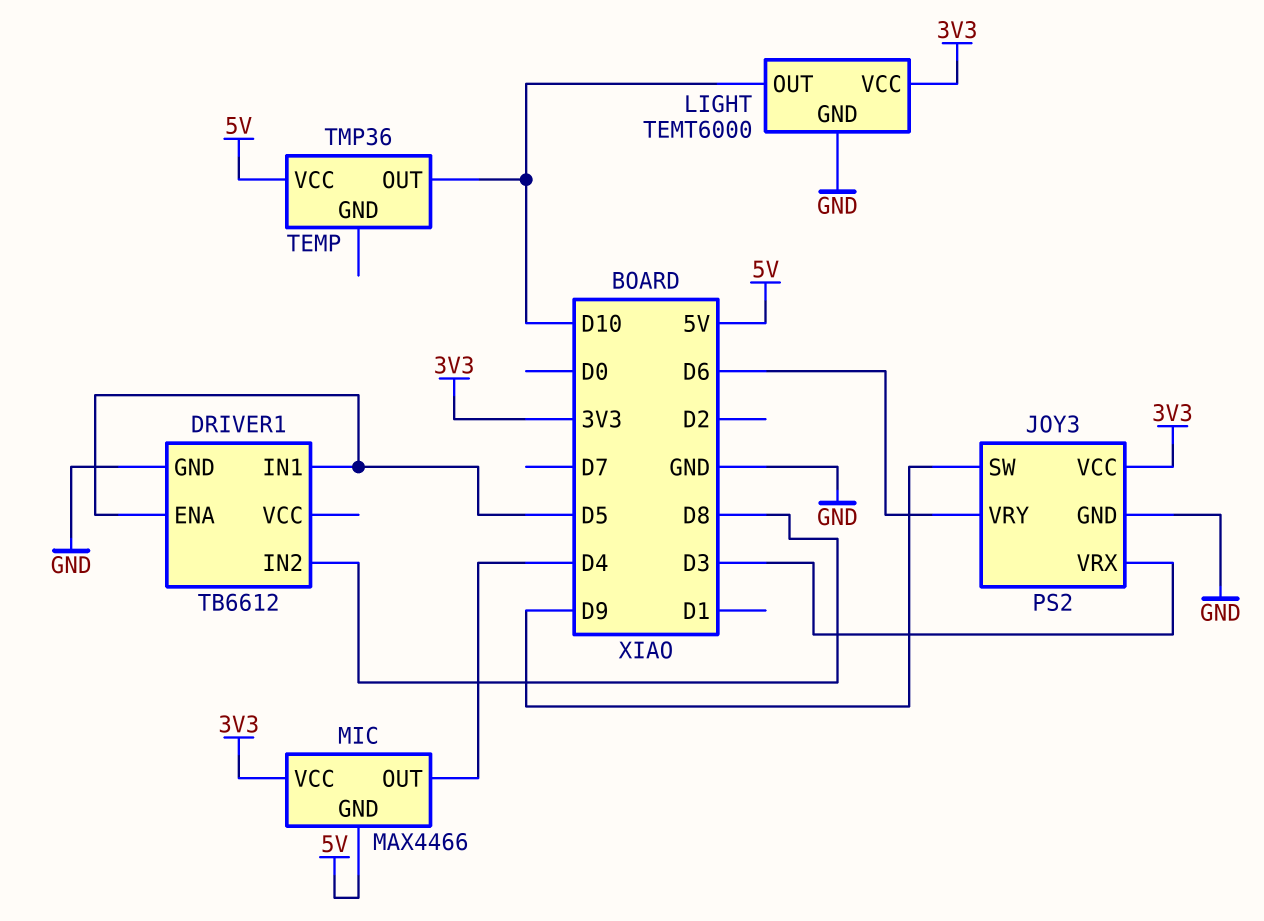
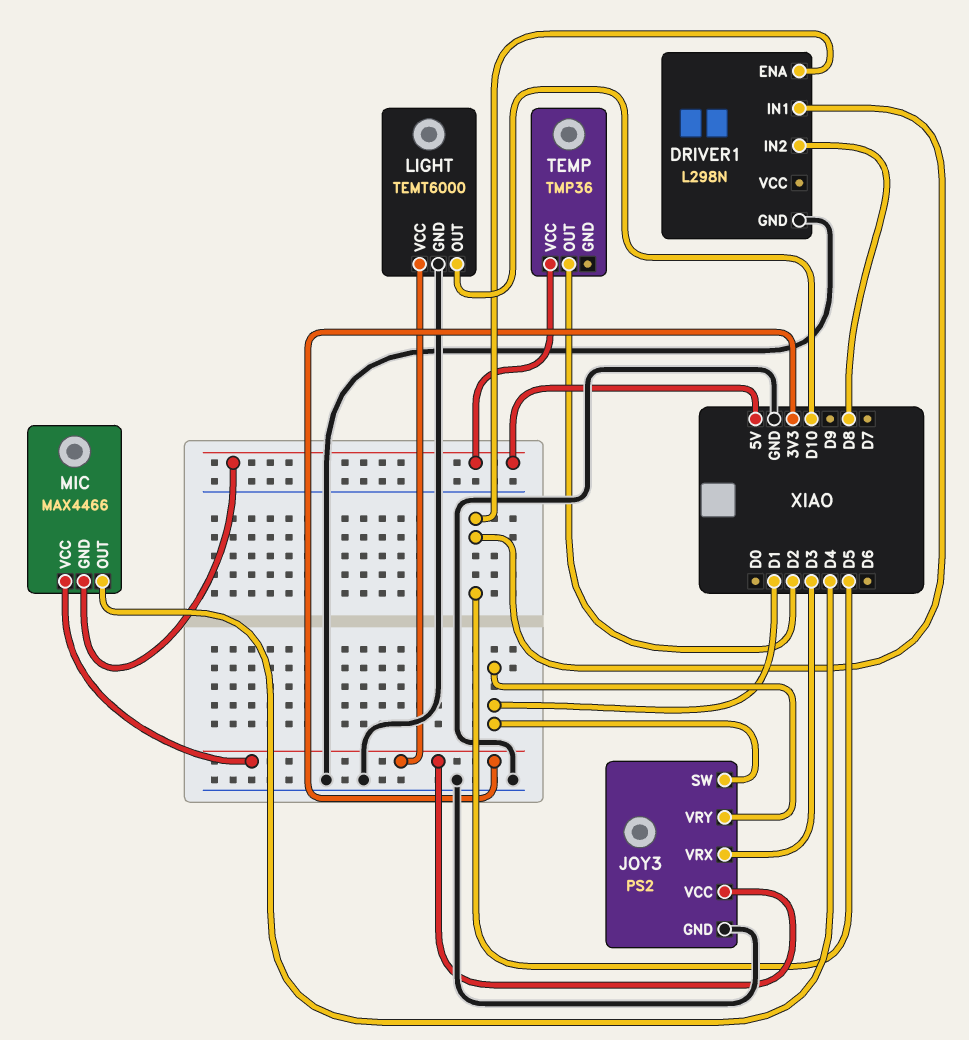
DRIVER1: TB6612 -> L298N
JOY3 pin SW: D9 -> D1
JOY3 pin VRY: D6 -> D1
TEMP pin OUT: D10 -> D2

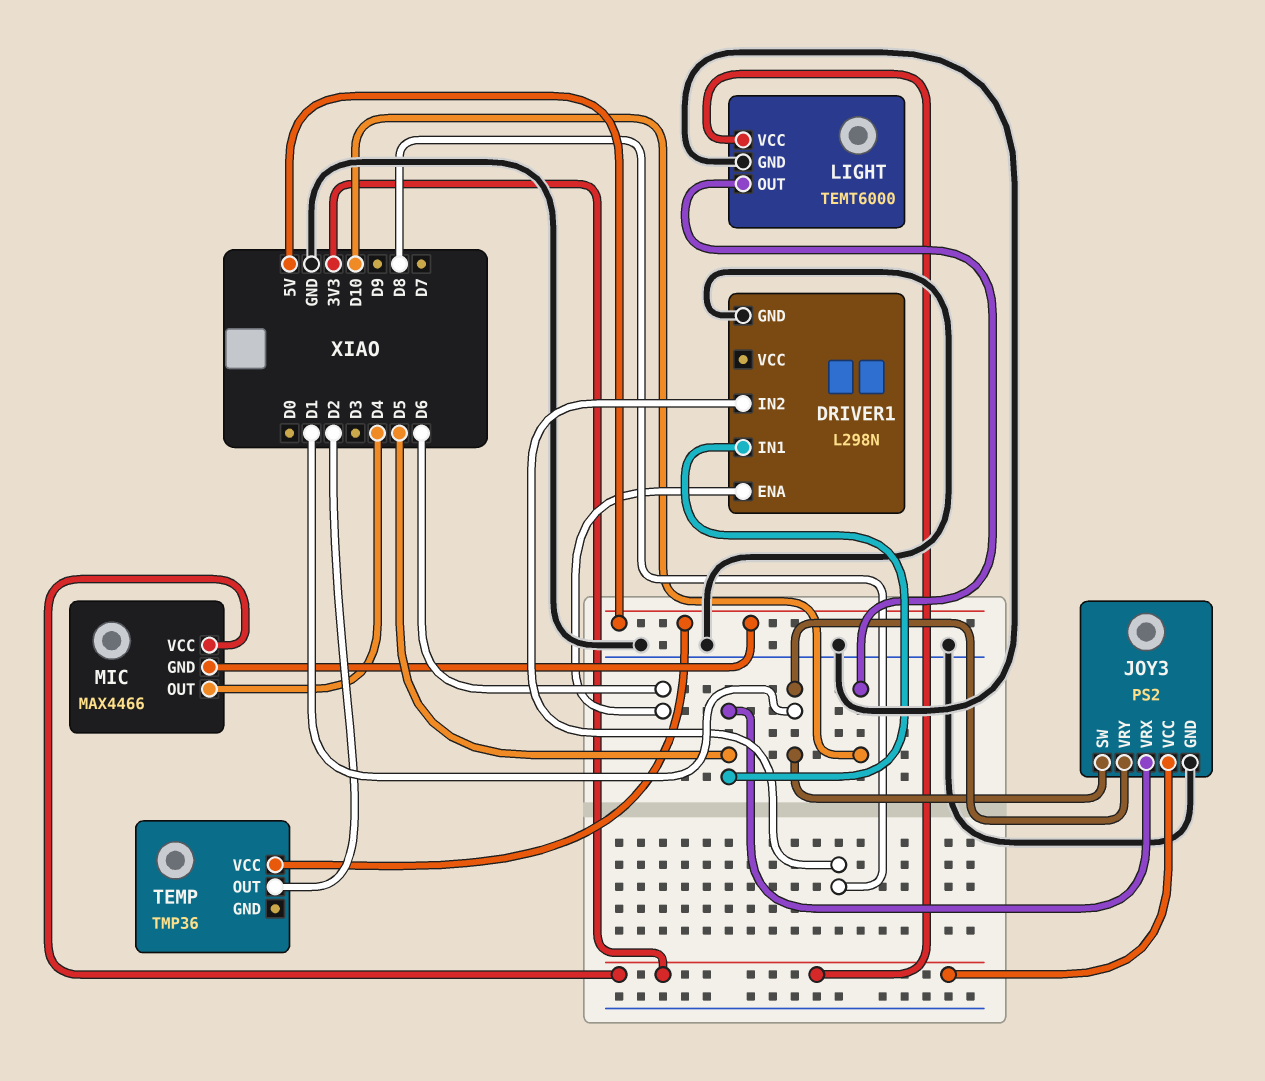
DRIVER1 pin ENA: D5 -> D6
JOY3 pin VRX: D3 -> D5

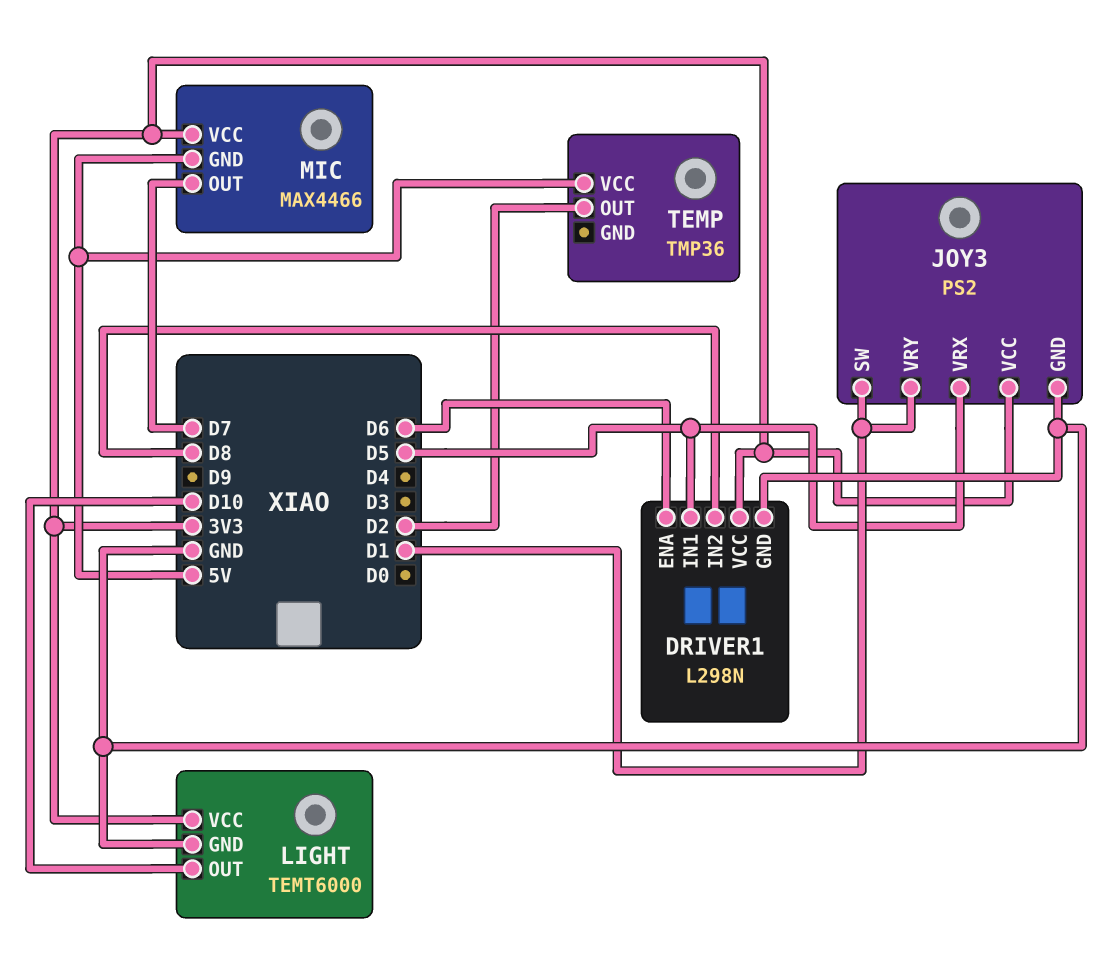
DRIVER1 pin VCC: none -> 3V3
MIC pin OUT: D4 -> D7

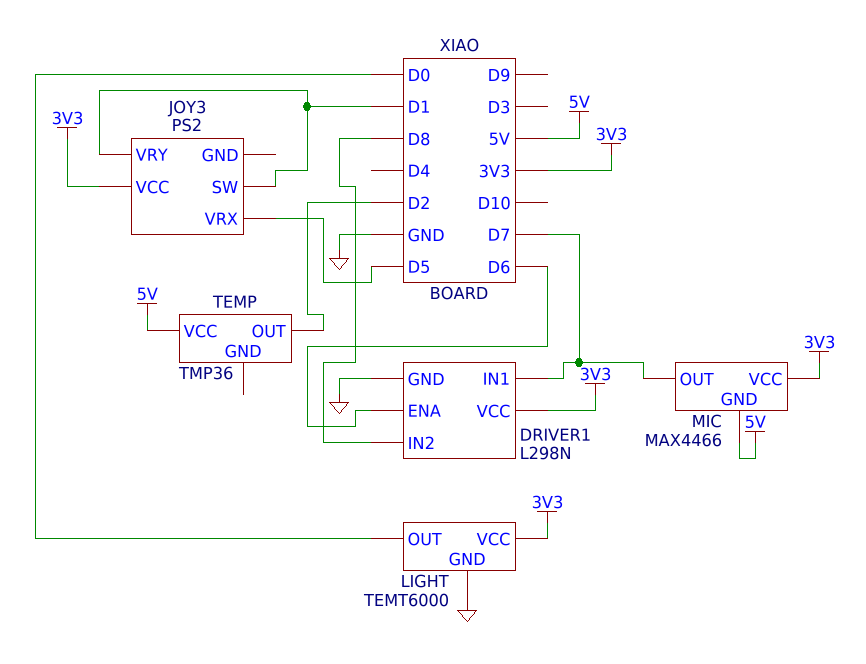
DRIVER1 pin IN1: D5 -> D7
JOY3 pin GND: GND -> none
LIGHT pin OUT: D10 -> D0

